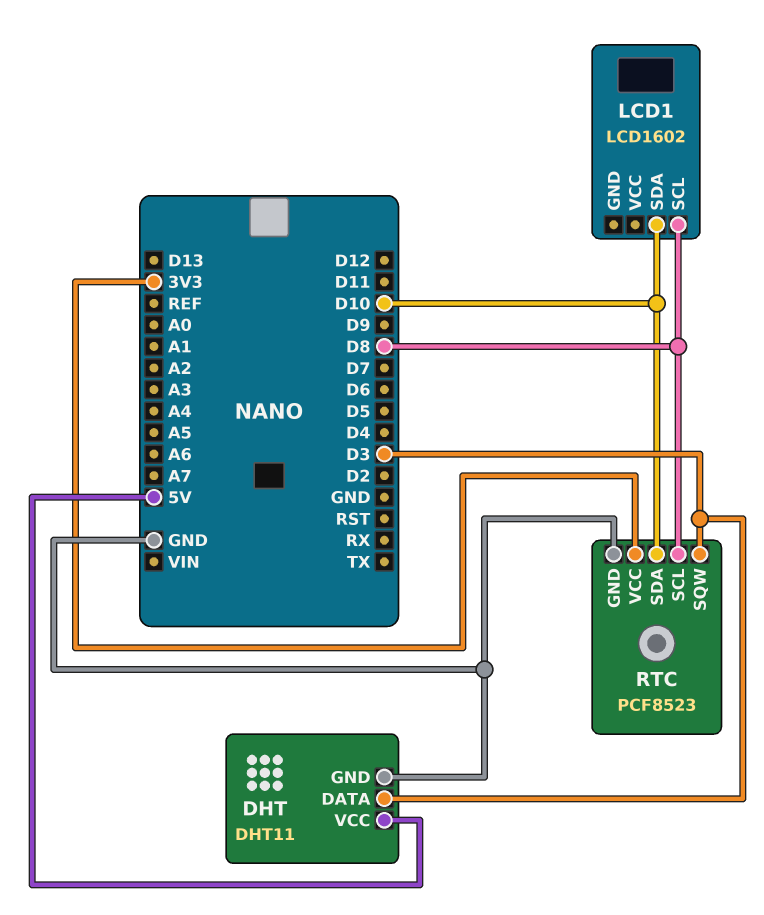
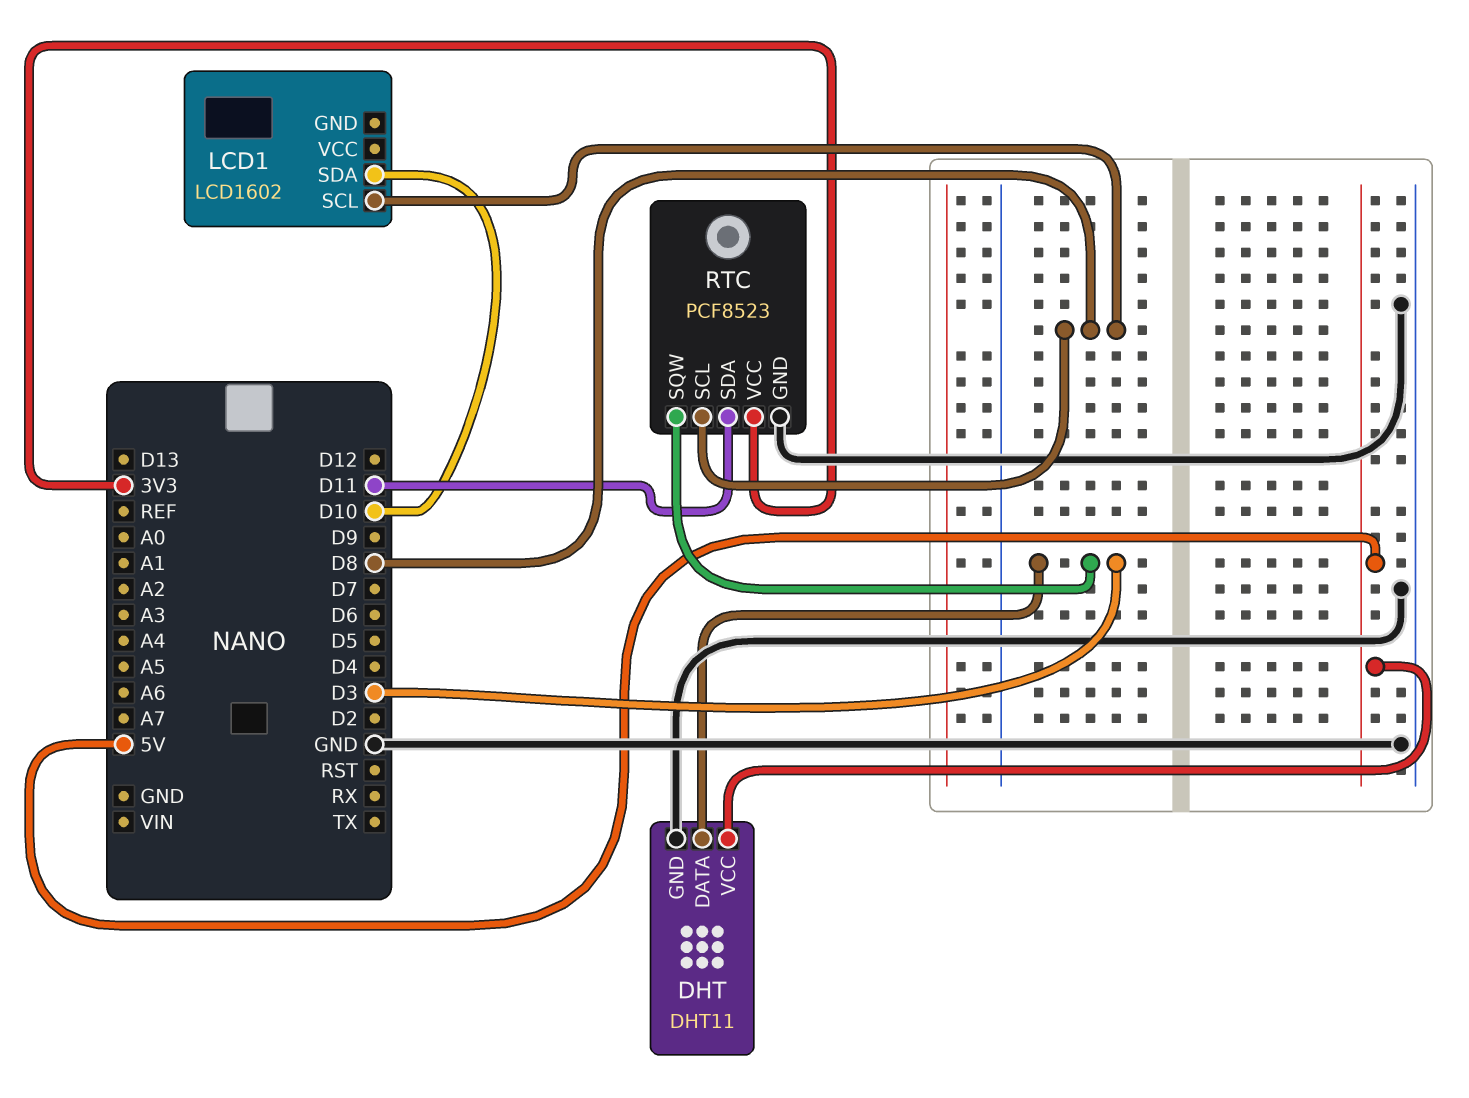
RTC pin SDA: D10 -> D11

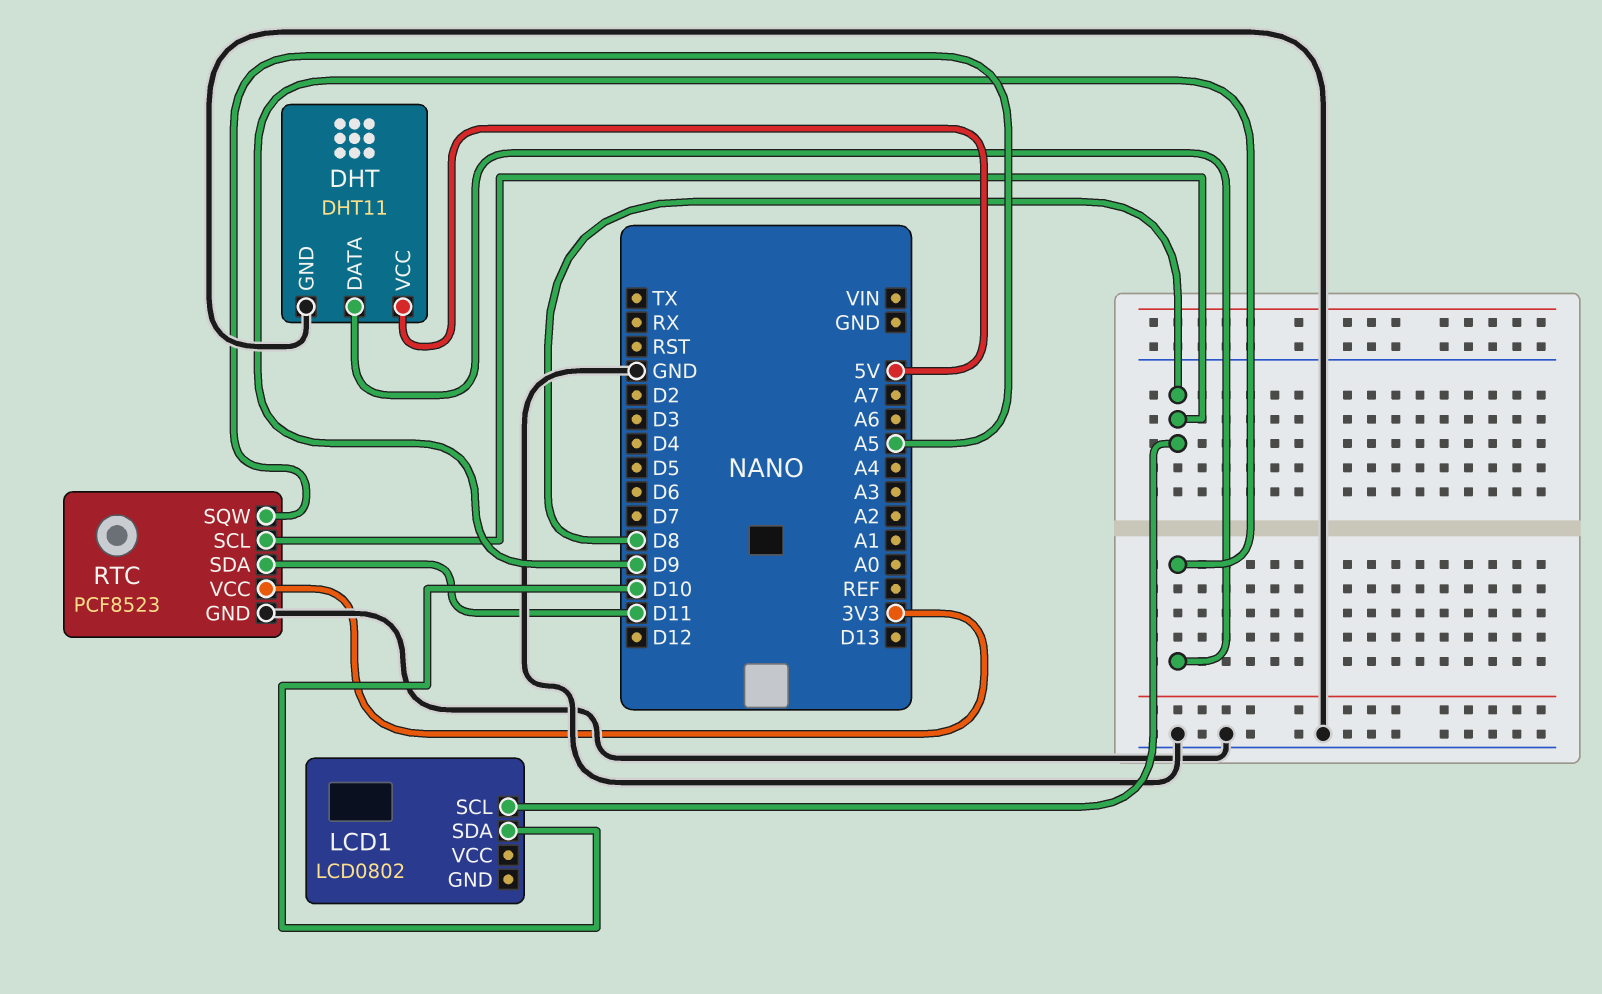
DHT pin DATA: D3 -> D9
LCD1: LCD1602 -> LCD0802
RTC pin SQW: D3 -> A5

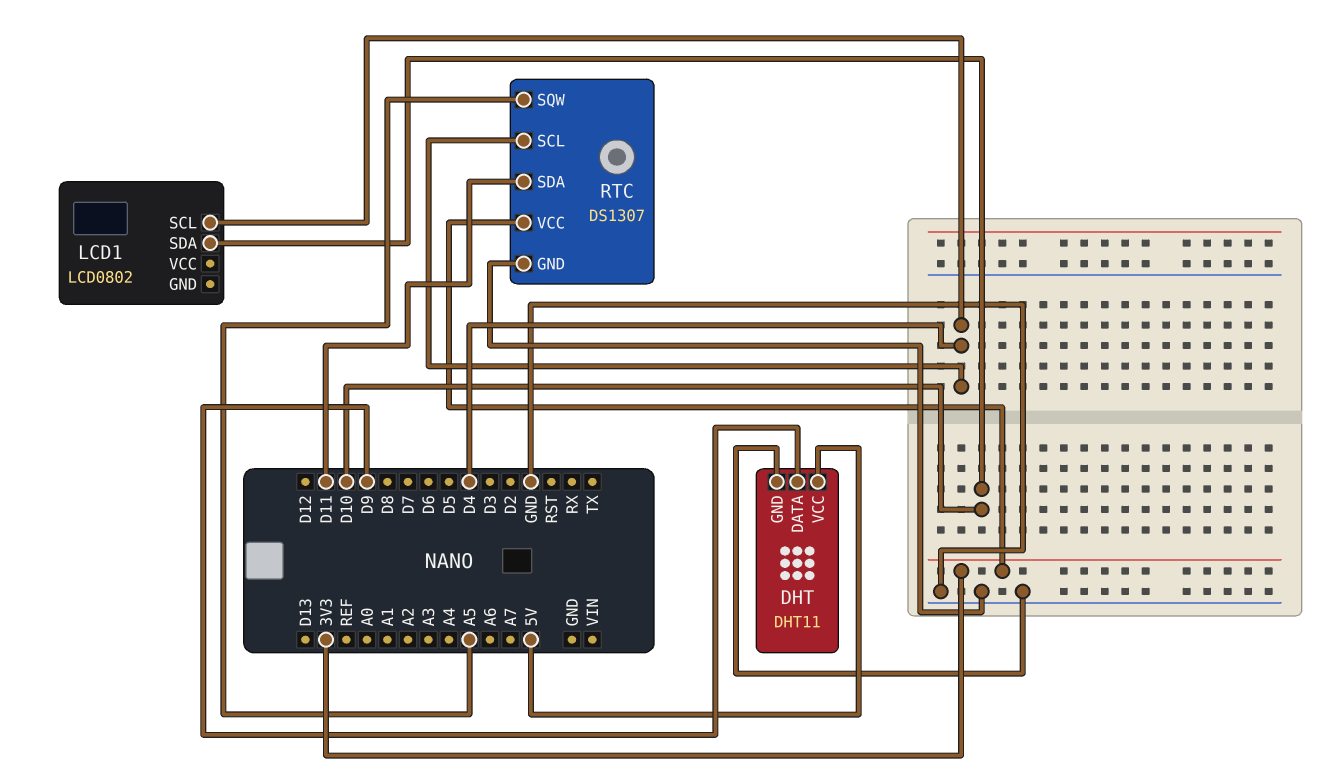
LCD1 pin SCL: D8 -> D4
RTC: PCF8523 -> DS1307
RTC pin SCL: D8 -> D4

